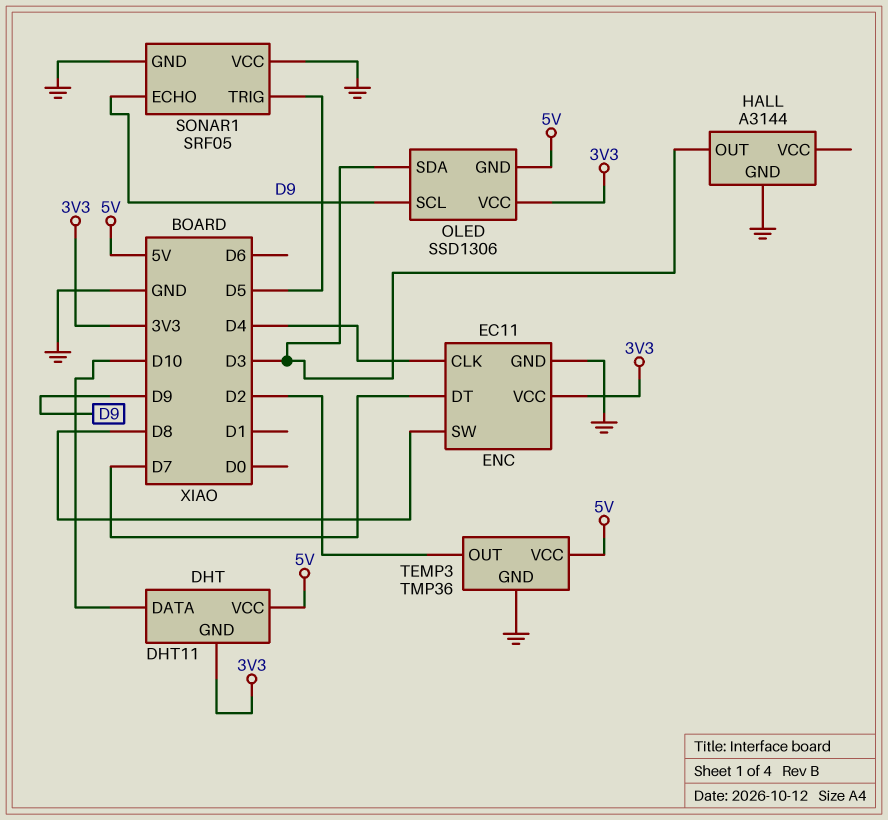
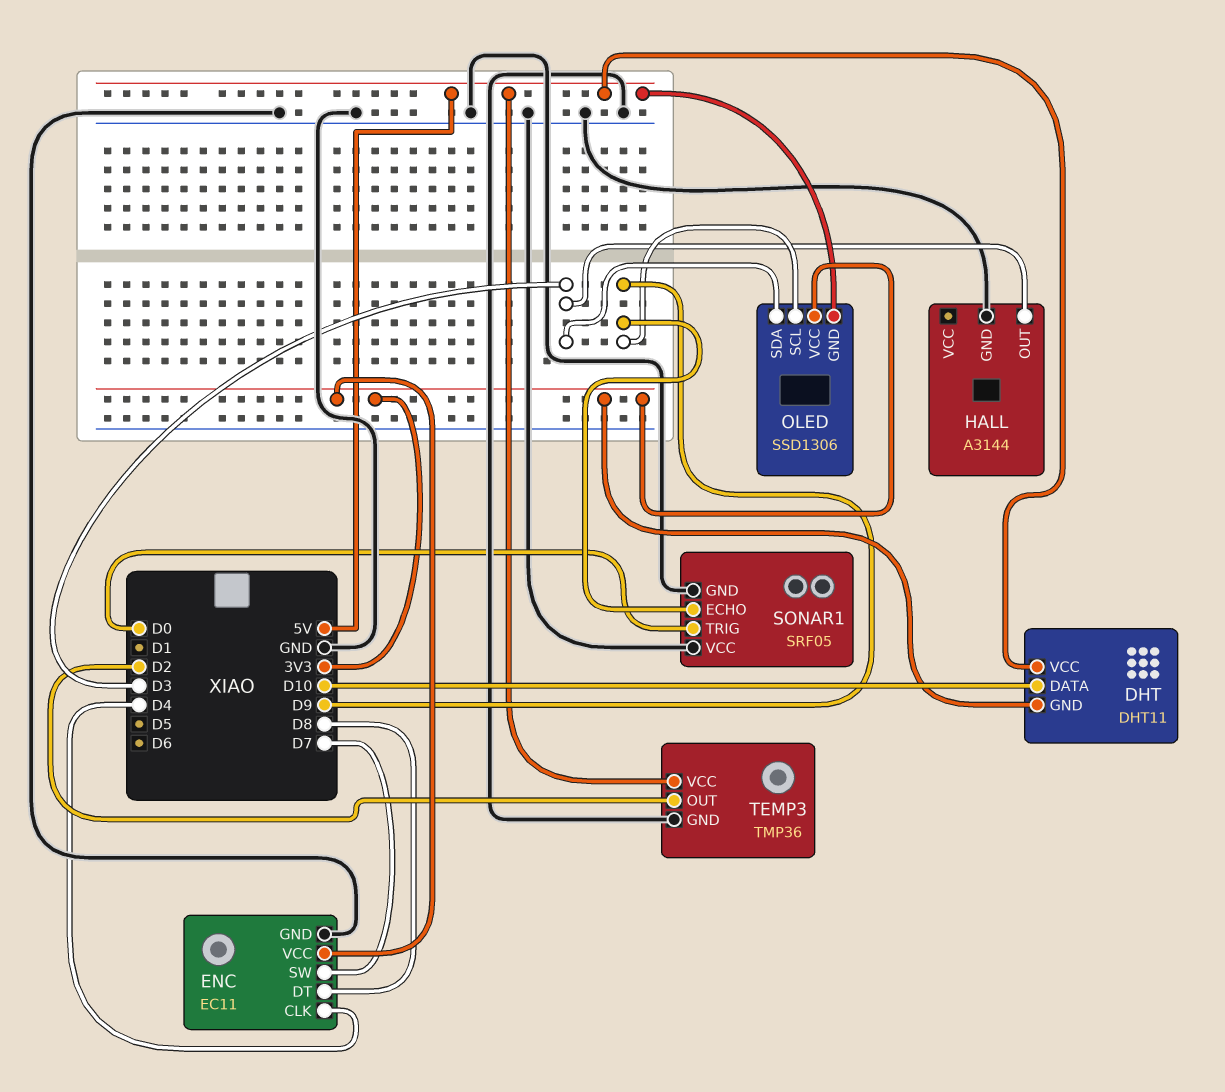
ENC pin DT: D7 -> D8
ENC pin SW: D8 -> D7
SONAR1 pin TRIG: D5 -> D0

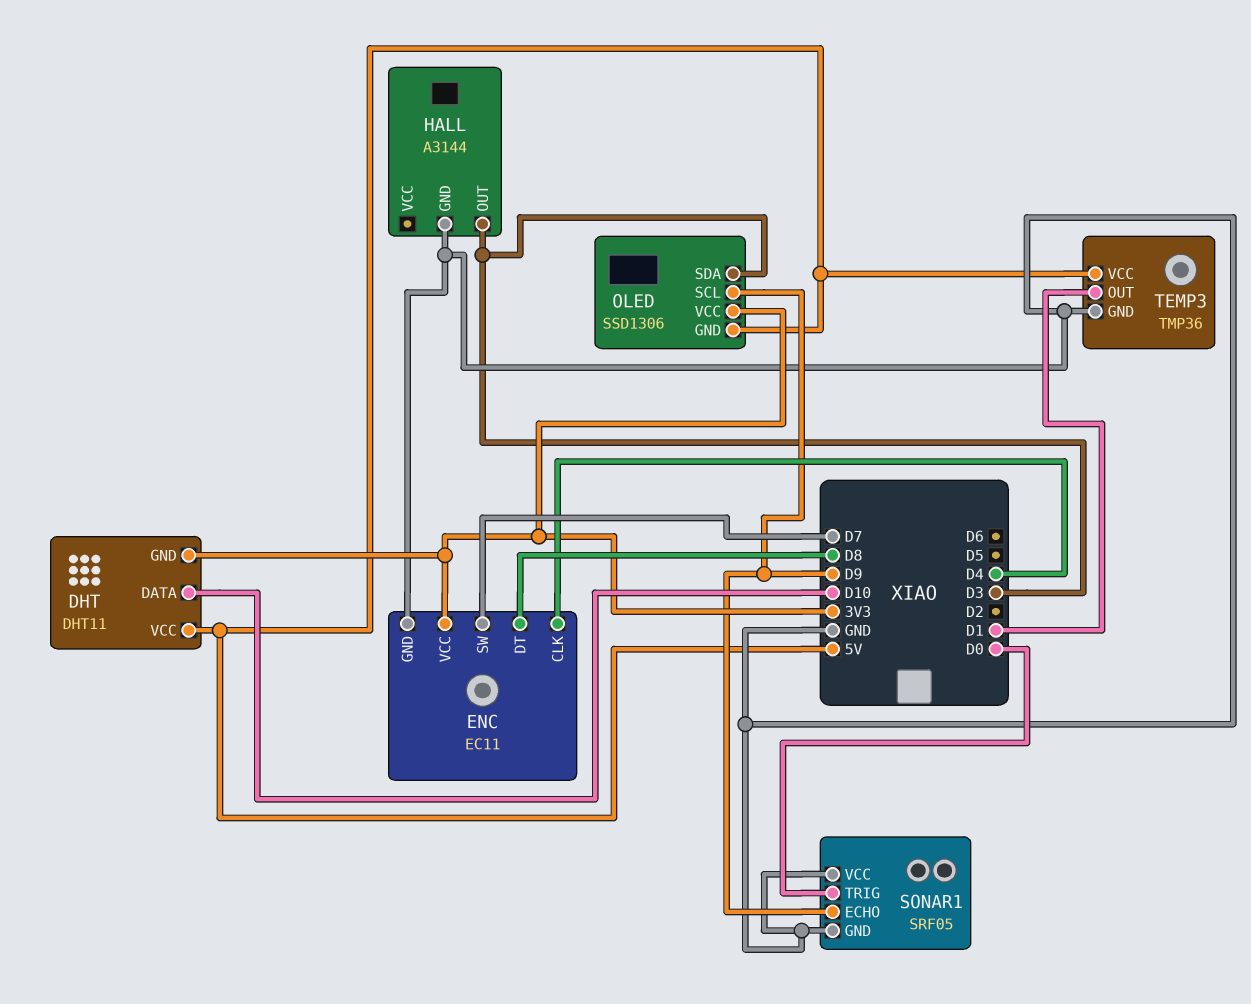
TEMP3 pin OUT: D2 -> D1

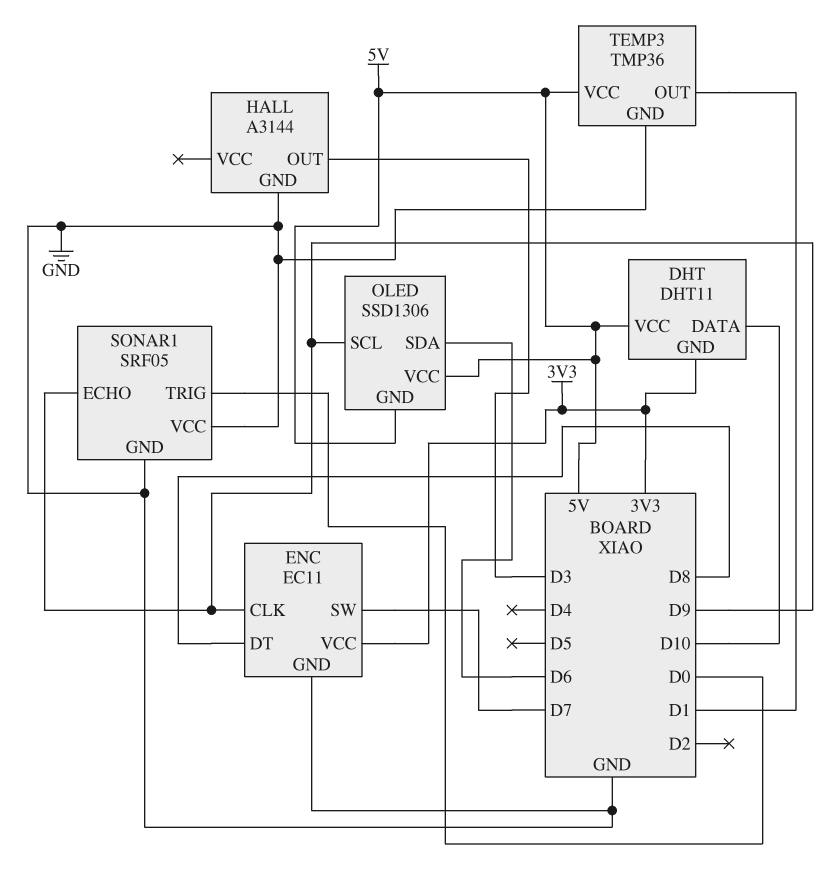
ENC pin CLK: D4 -> D9
OLED pin SDA: D3 -> D6
OLED pin VCC: 3V3 -> 5V

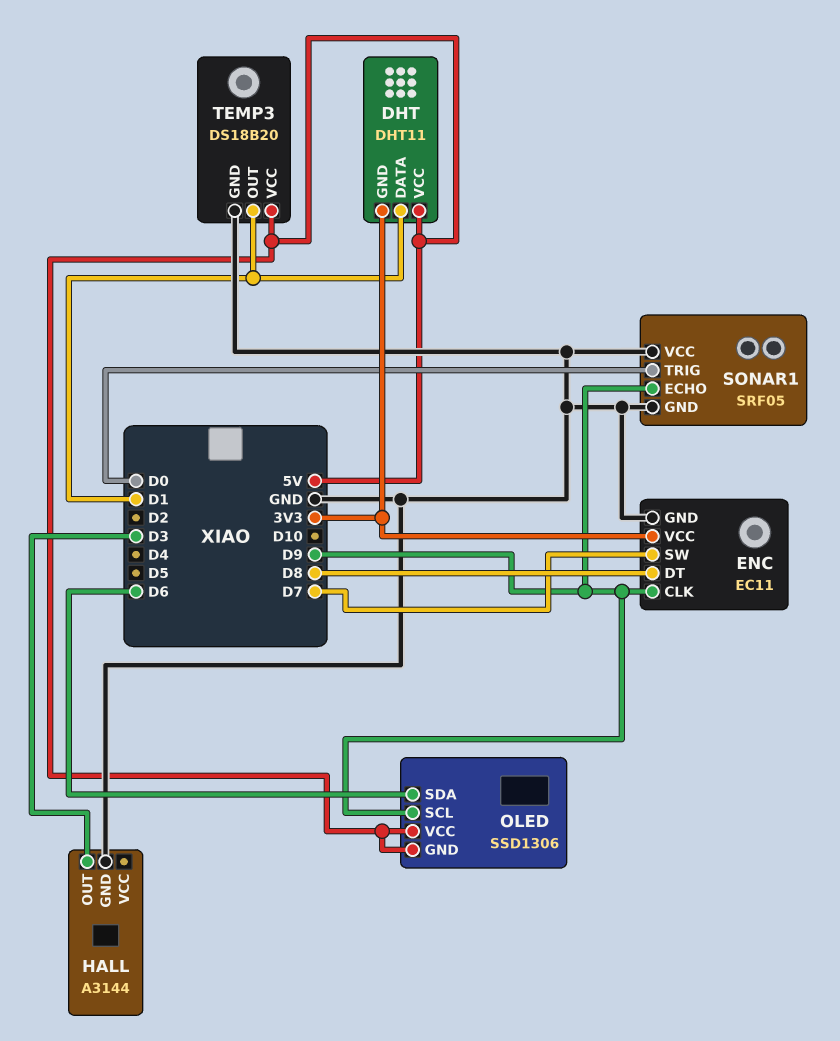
DHT pin DATA: D10 -> D1
TEMP3: TMP36 -> DS18B20

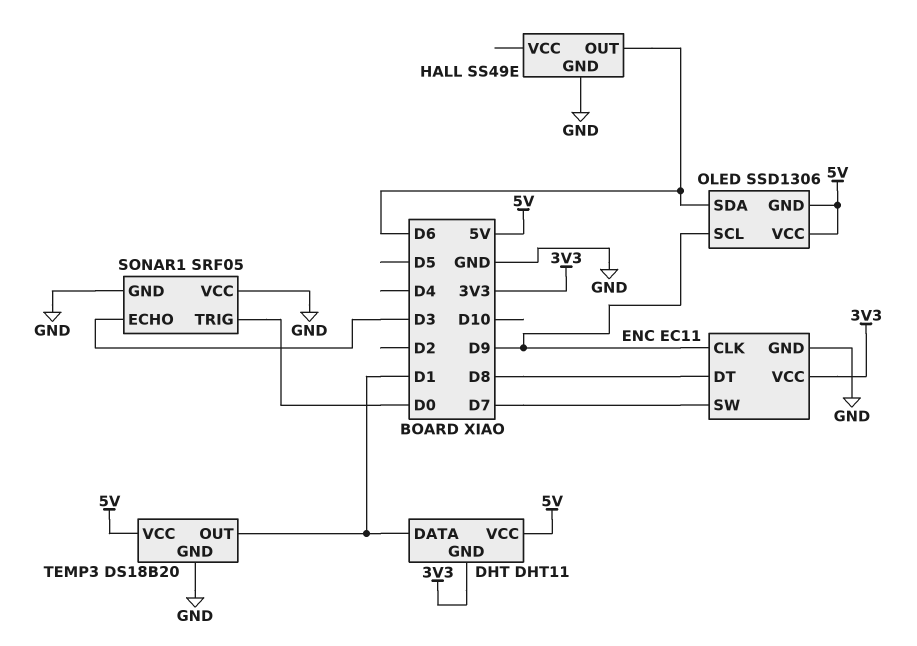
HALL: A3144 -> SS49E
HALL pin OUT: D3 -> D6
SONAR1 pin ECHO: D9 -> D3

